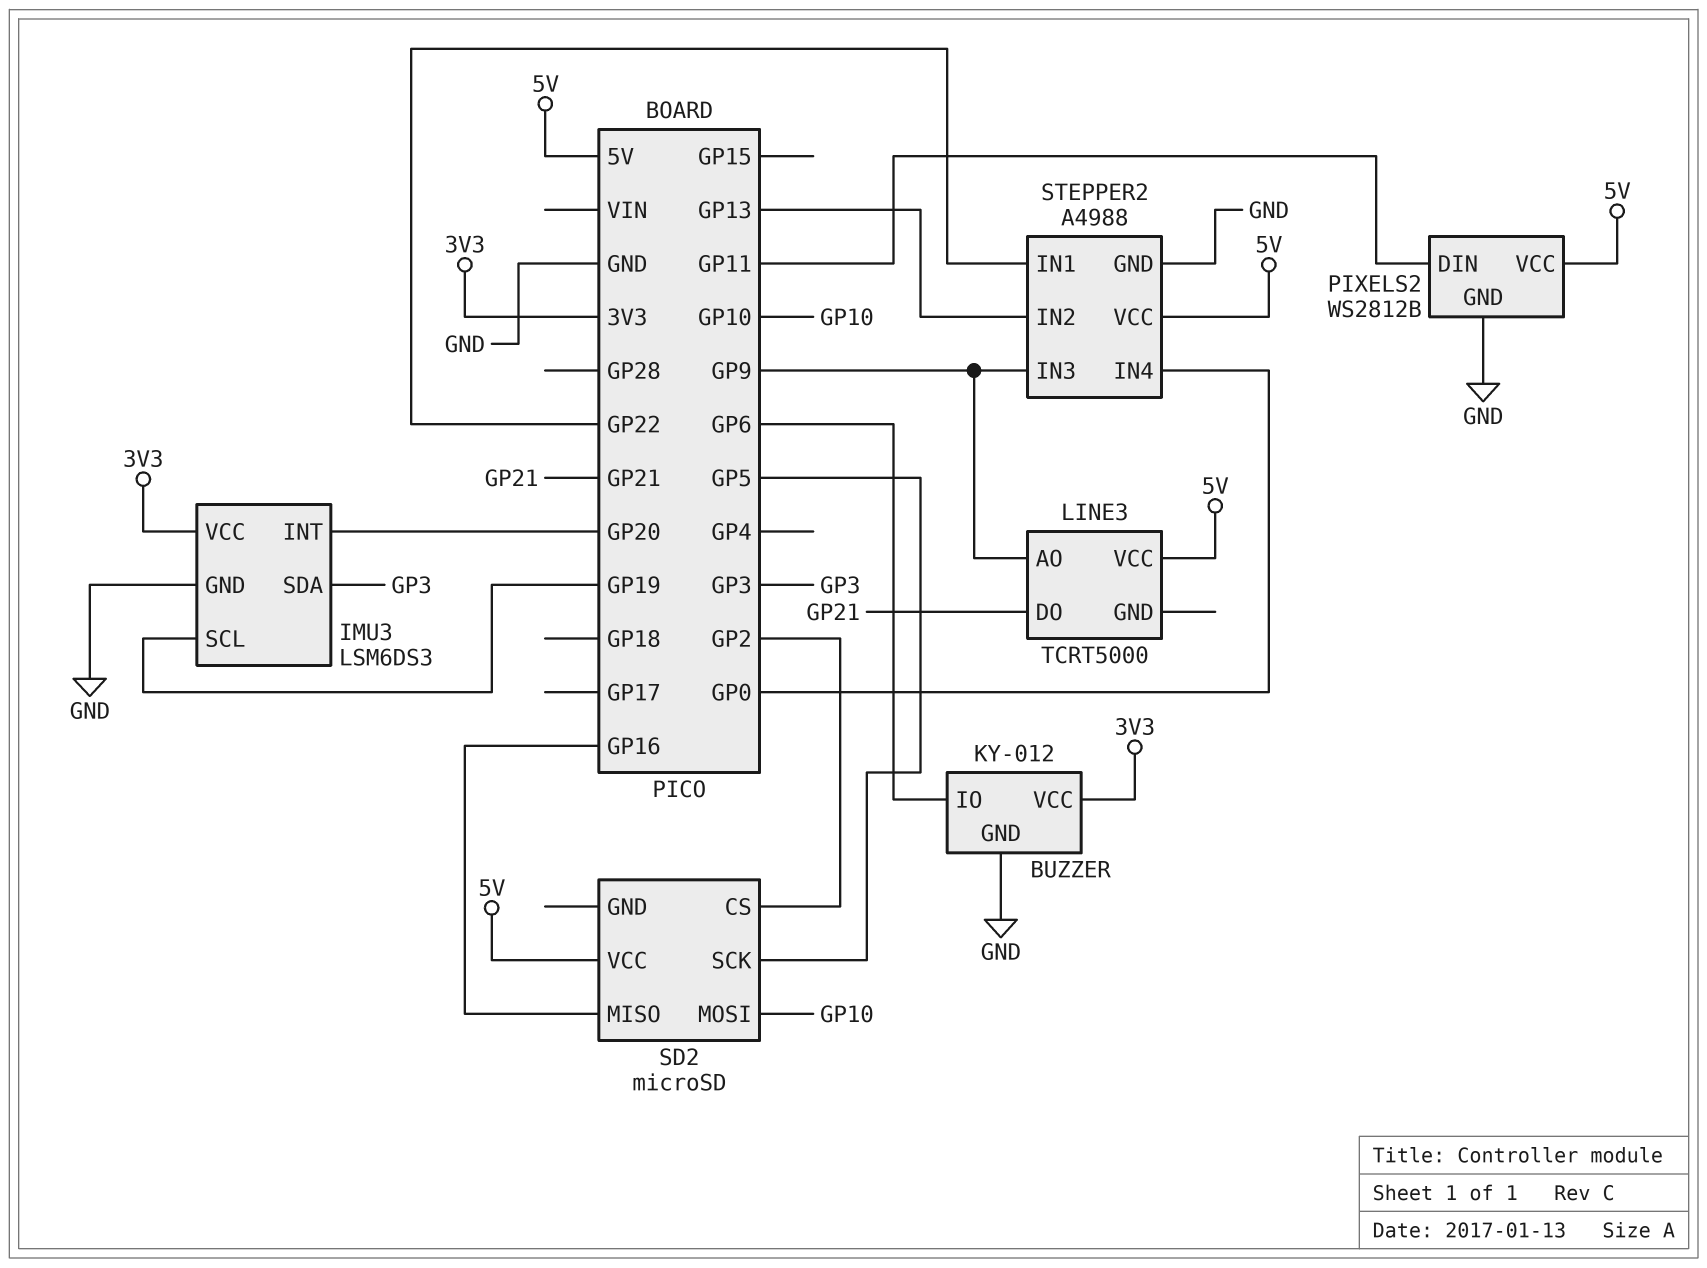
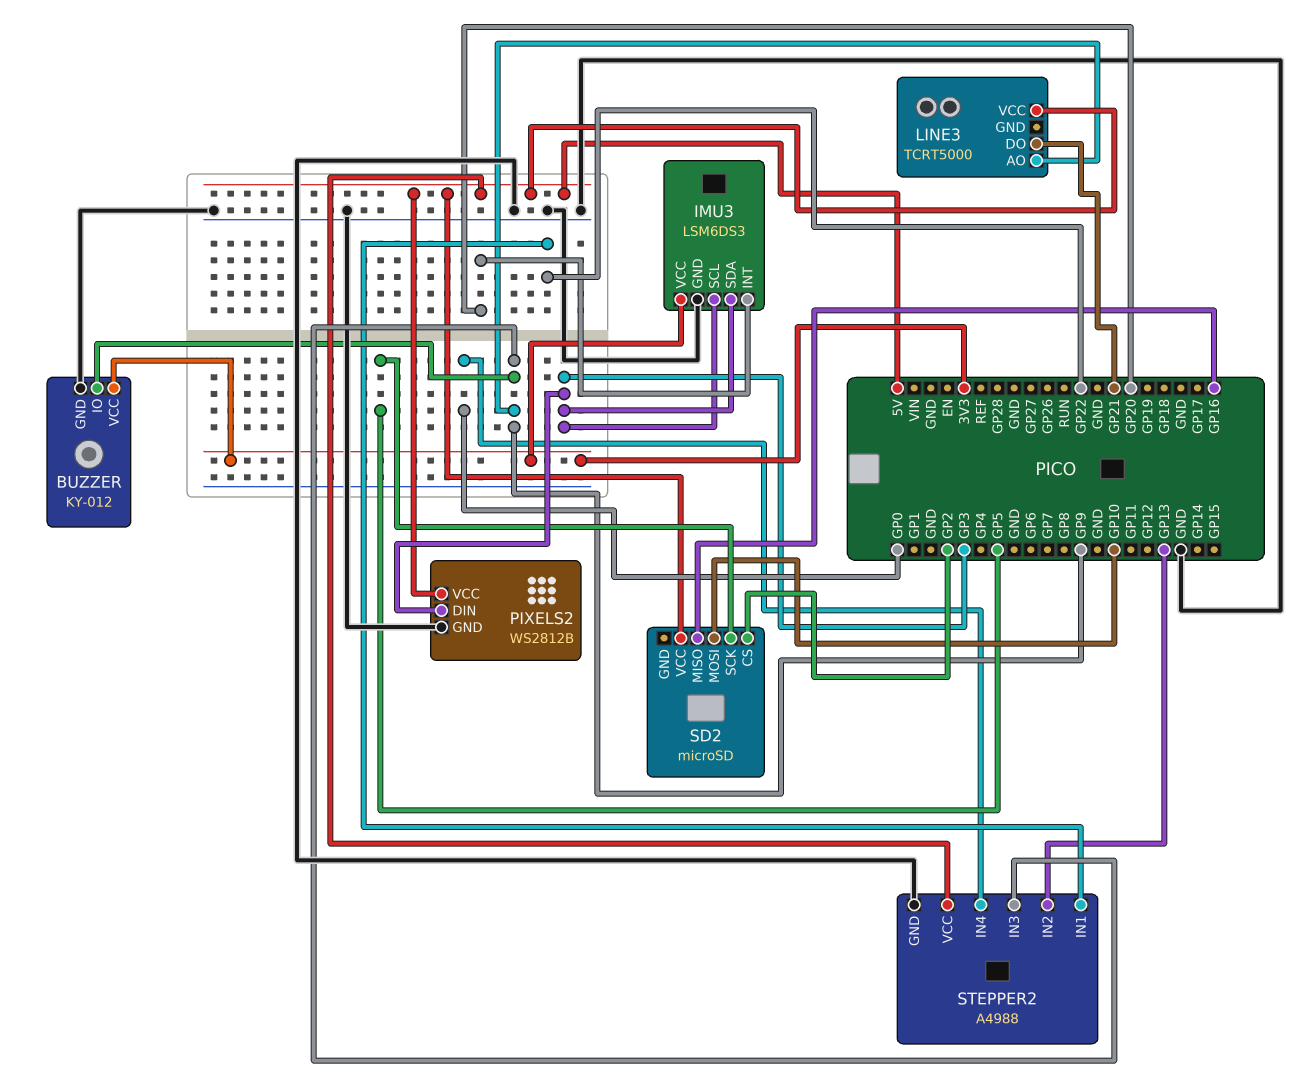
BUZZER pin IO: GP6 -> GP9
IMU3 pin SCL: GP19 -> GP3
PIXELS2 pin DIN: GP11 -> GP3

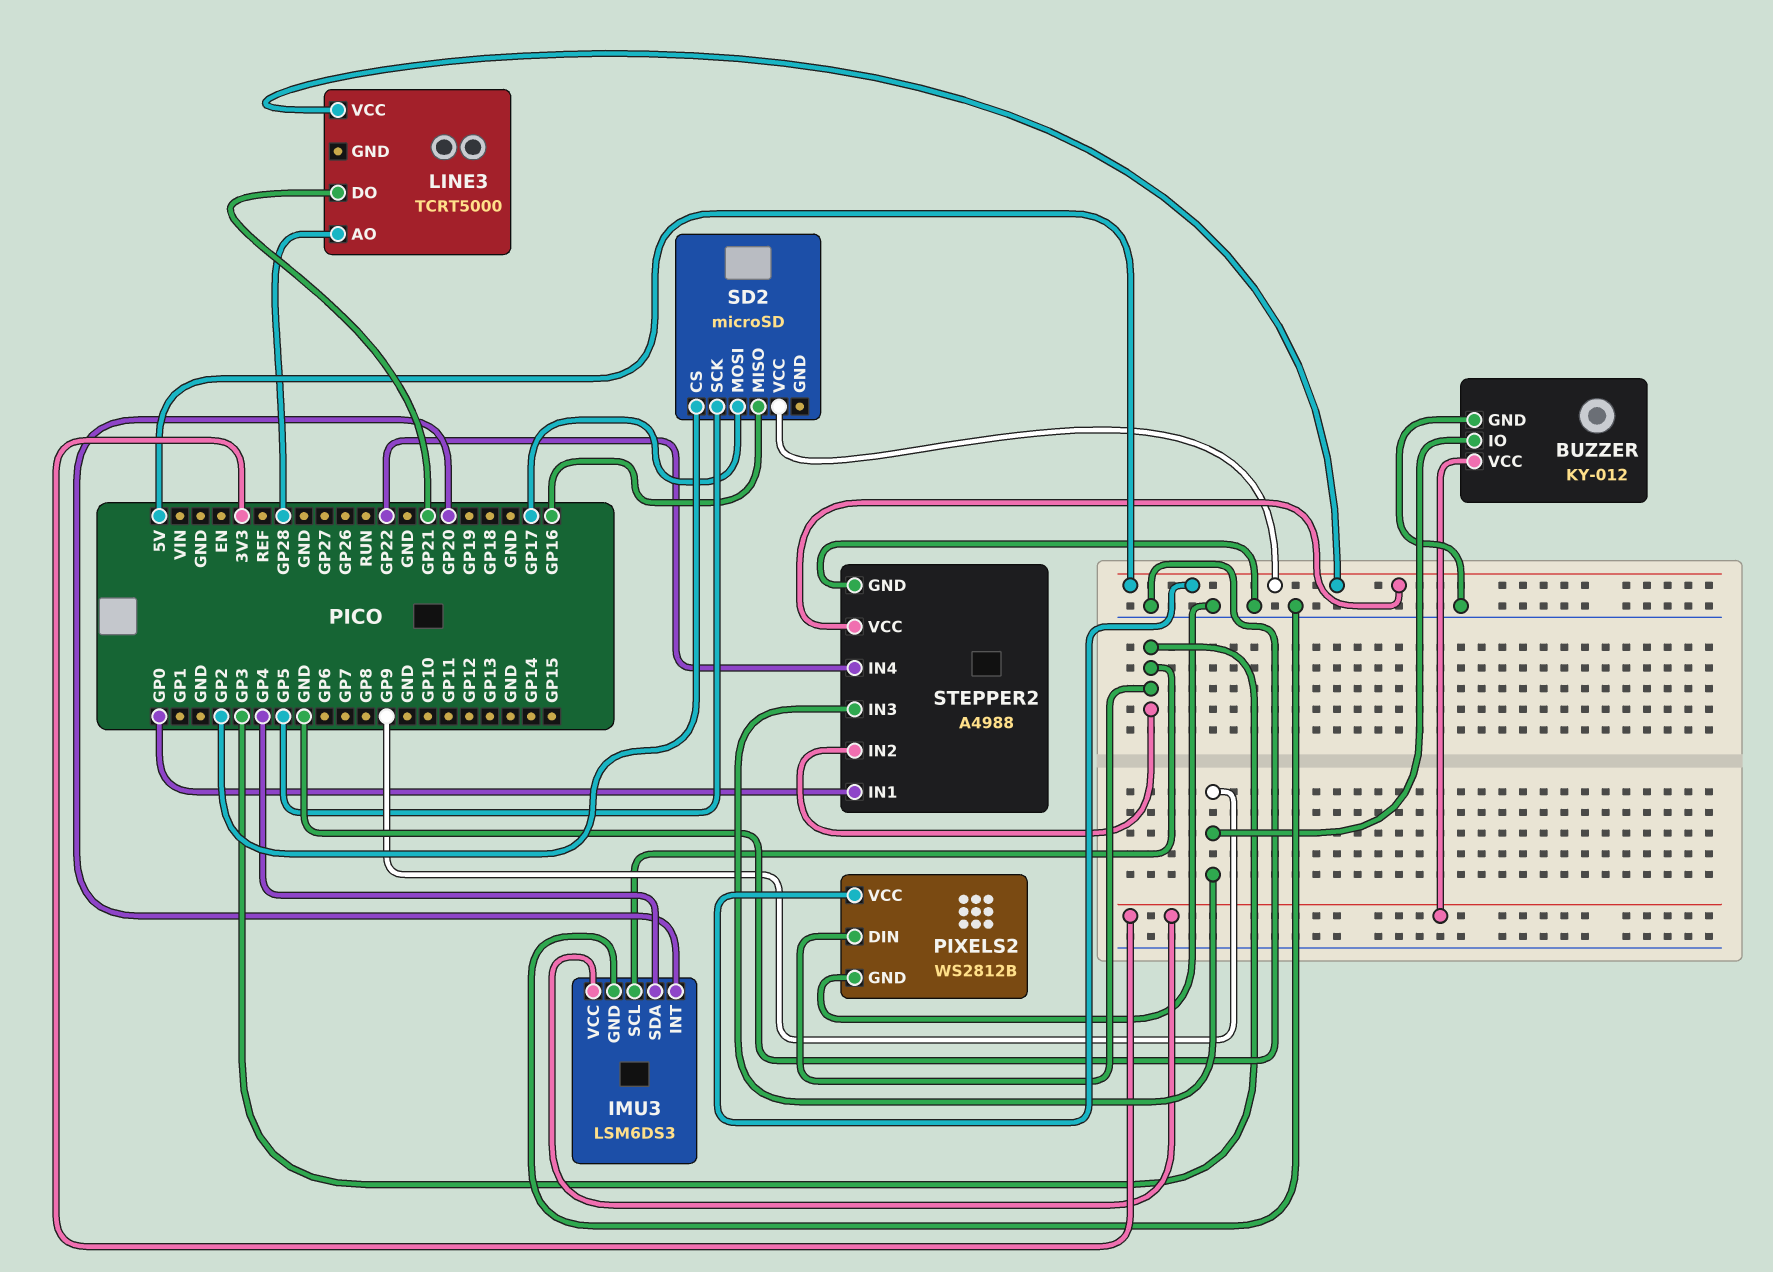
IMU3 pin SDA: GP3 -> GP4
LINE3 pin AO: GP9 -> GP28
SD2 pin MOSI: GP10 -> GP17
STEPPER2 pin IN1: GP22 -> GP0
STEPPER2 pin IN2: GP13 -> GP3
STEPPER2 pin IN4: GP0 -> GP22

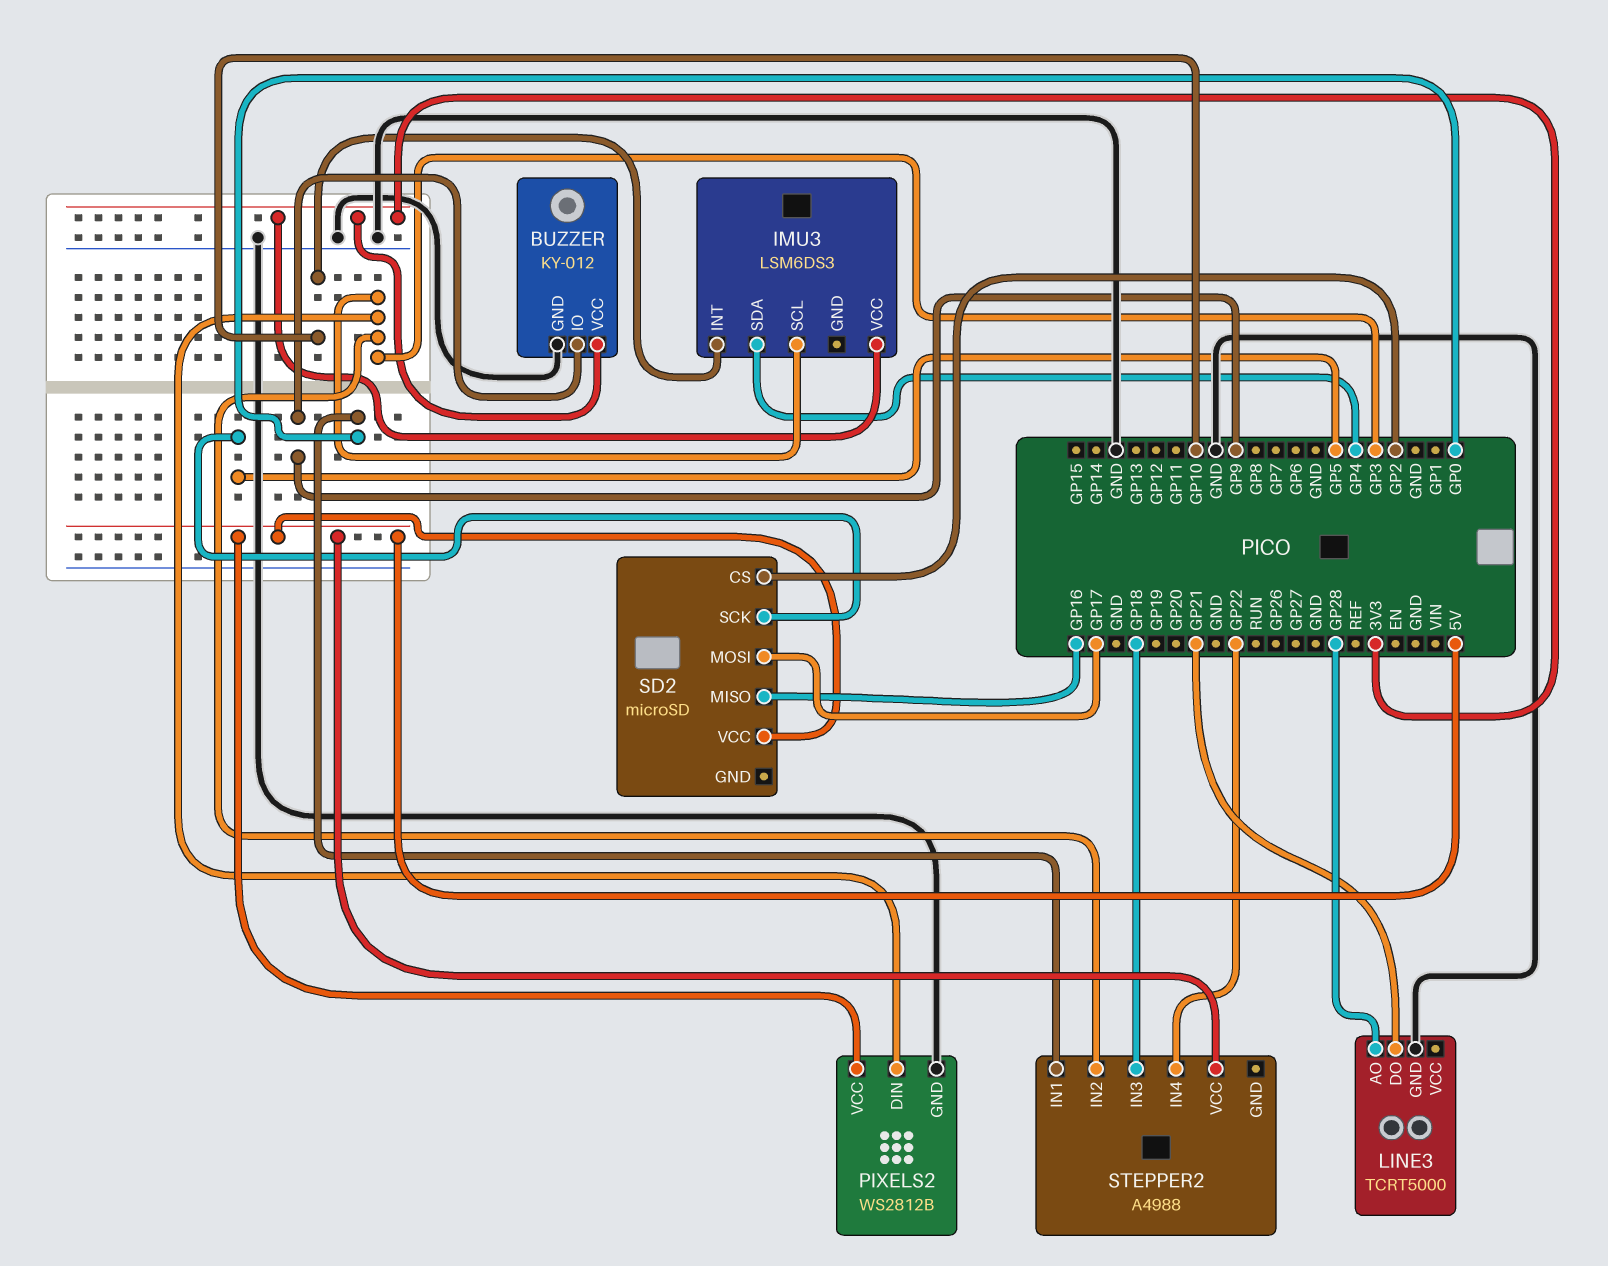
IMU3 pin GND: GND -> none
IMU3 pin INT: GP20 -> GP10
LINE3 pin GND: none -> GND
LINE3 pin VCC: 5V -> none
STEPPER2 pin GND: GND -> none
STEPPER2 pin IN3: GP9 -> GP18

